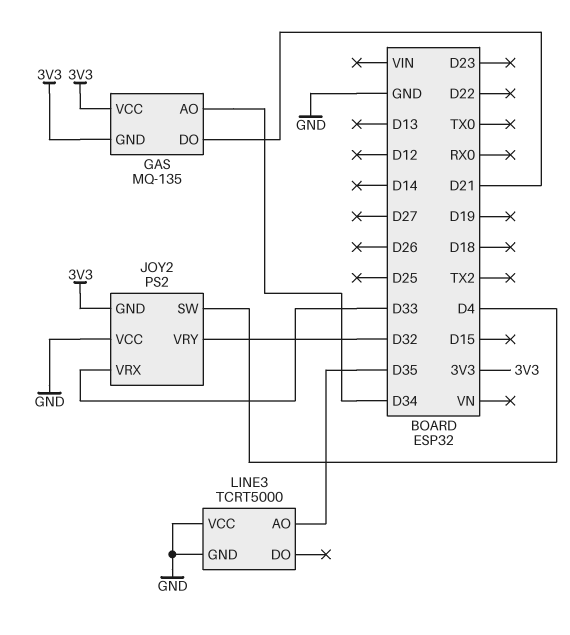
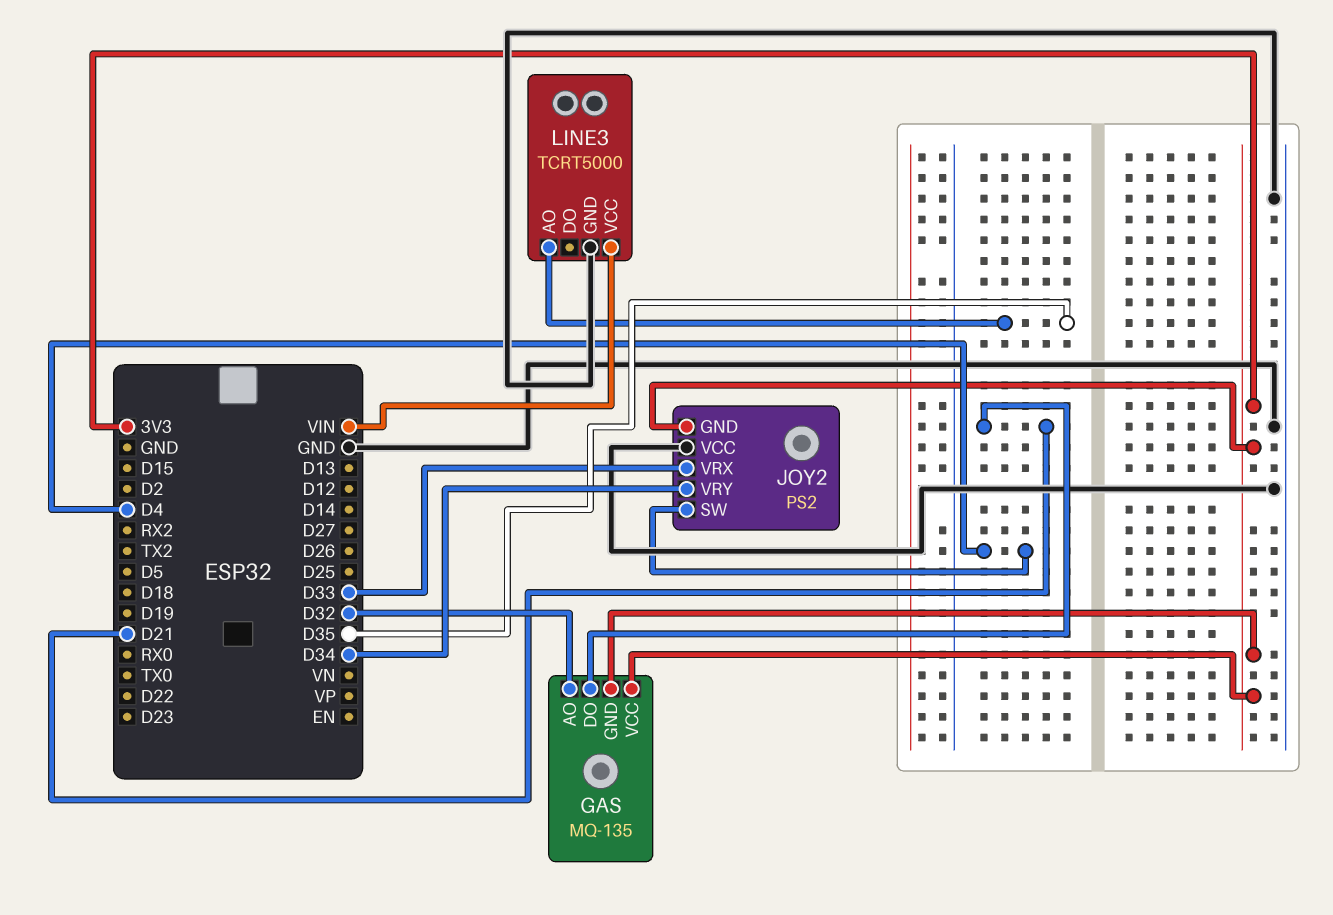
GAS pin AO: D34 -> D32
JOY2 pin VRY: D32 -> D34
LINE3 pin VCC: GND -> VIN

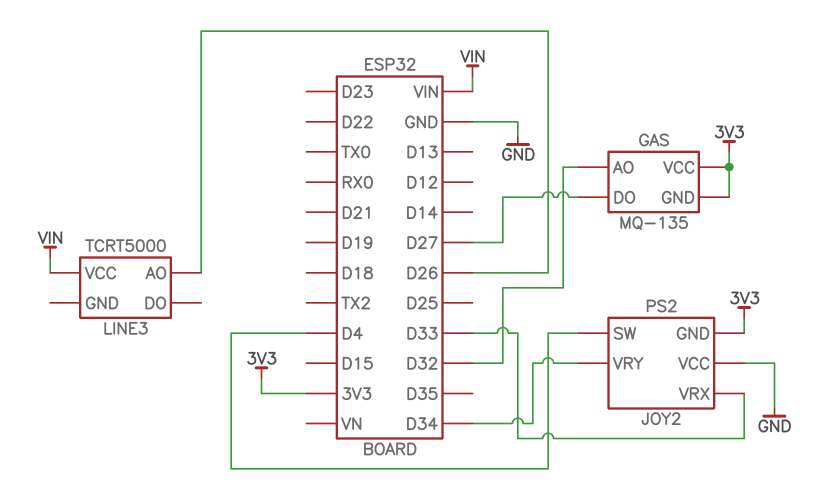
GAS pin DO: D21 -> D27
LINE3 pin AO: D35 -> D26
LINE3 pin GND: GND -> none

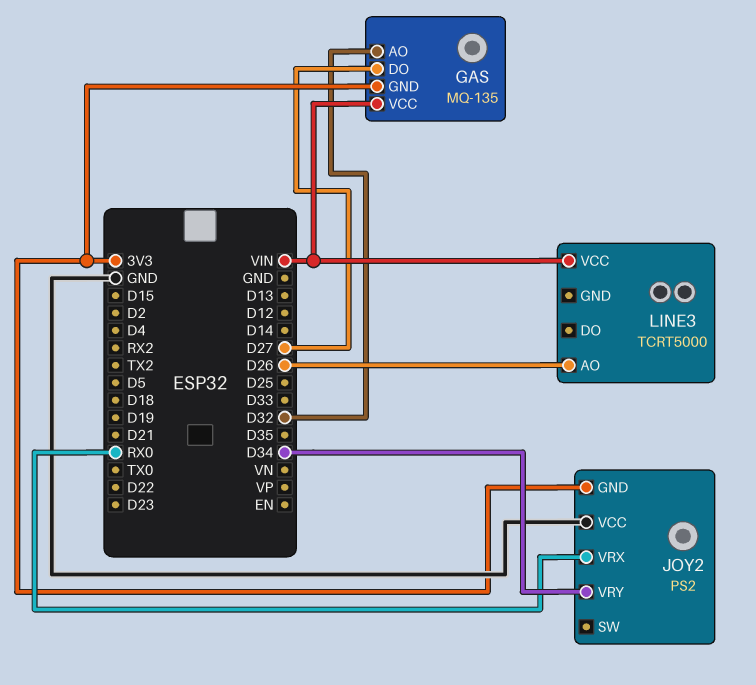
GAS pin VCC: 3V3 -> VIN
JOY2 pin SW: D4 -> none
JOY2 pin VRX: D33 -> RX0

